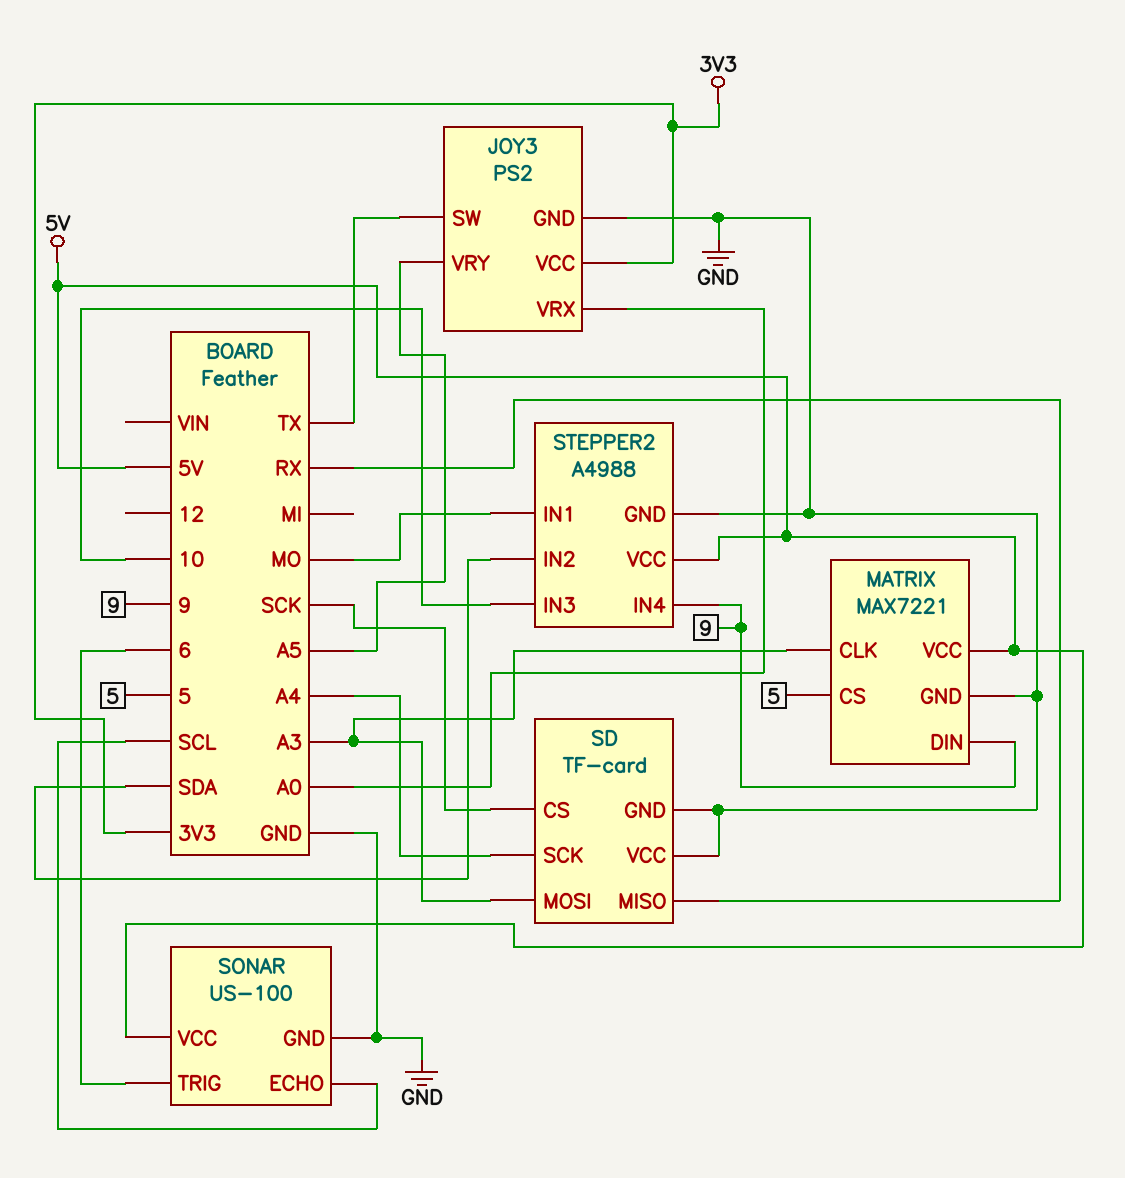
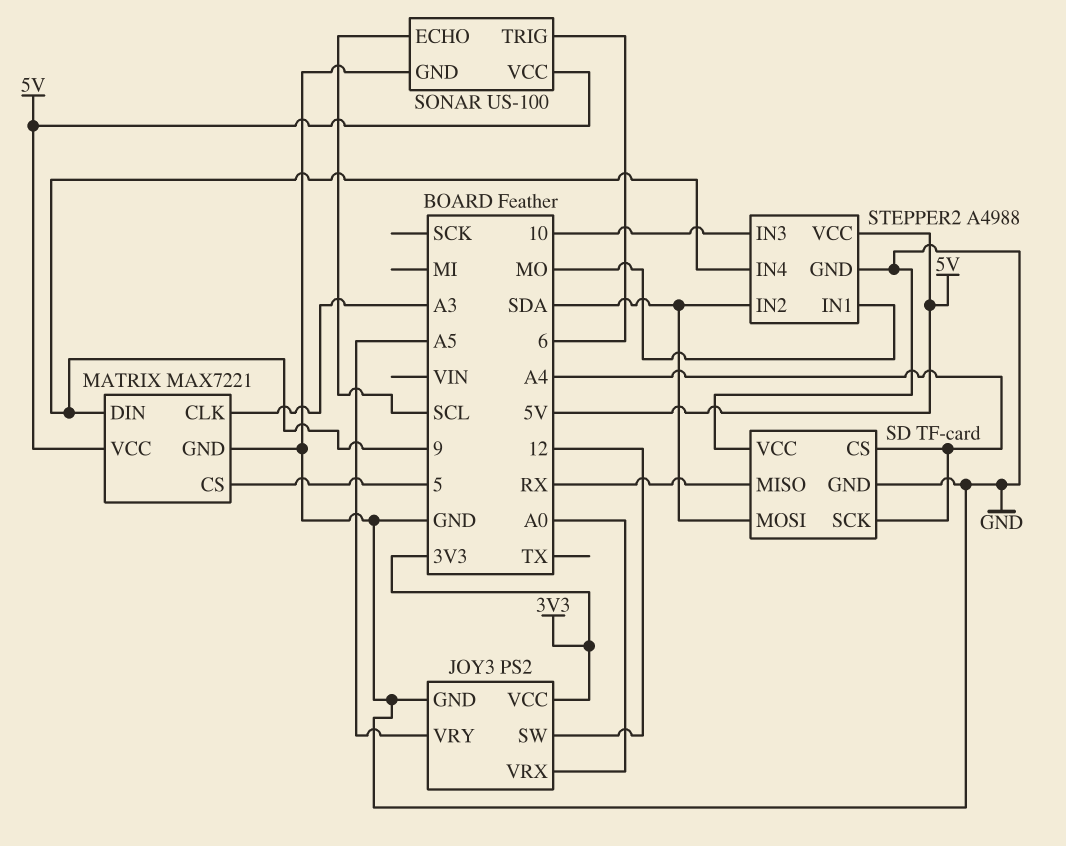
JOY3 pin SW: TX -> 12
SD pin CS: SCK -> A4
SD pin MOSI: A3 -> SDA

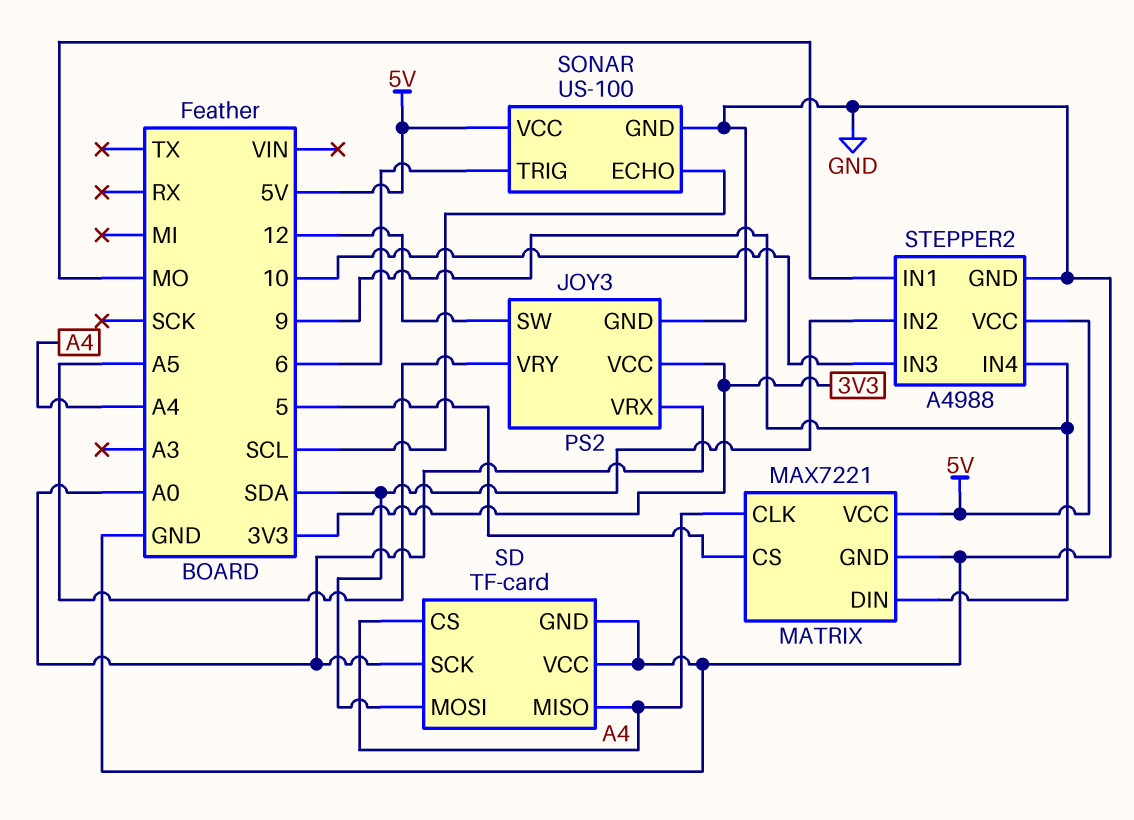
MATRIX pin CLK: A3 -> A4
SD pin MISO: RX -> A4
SD pin SCK: A4 -> A0

